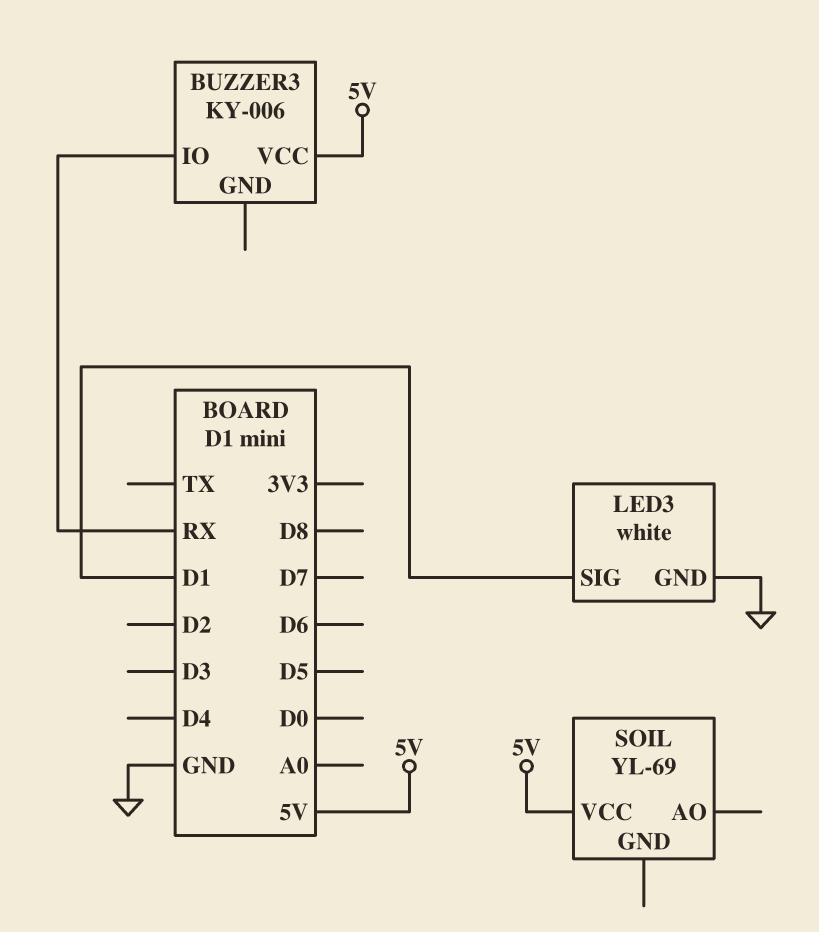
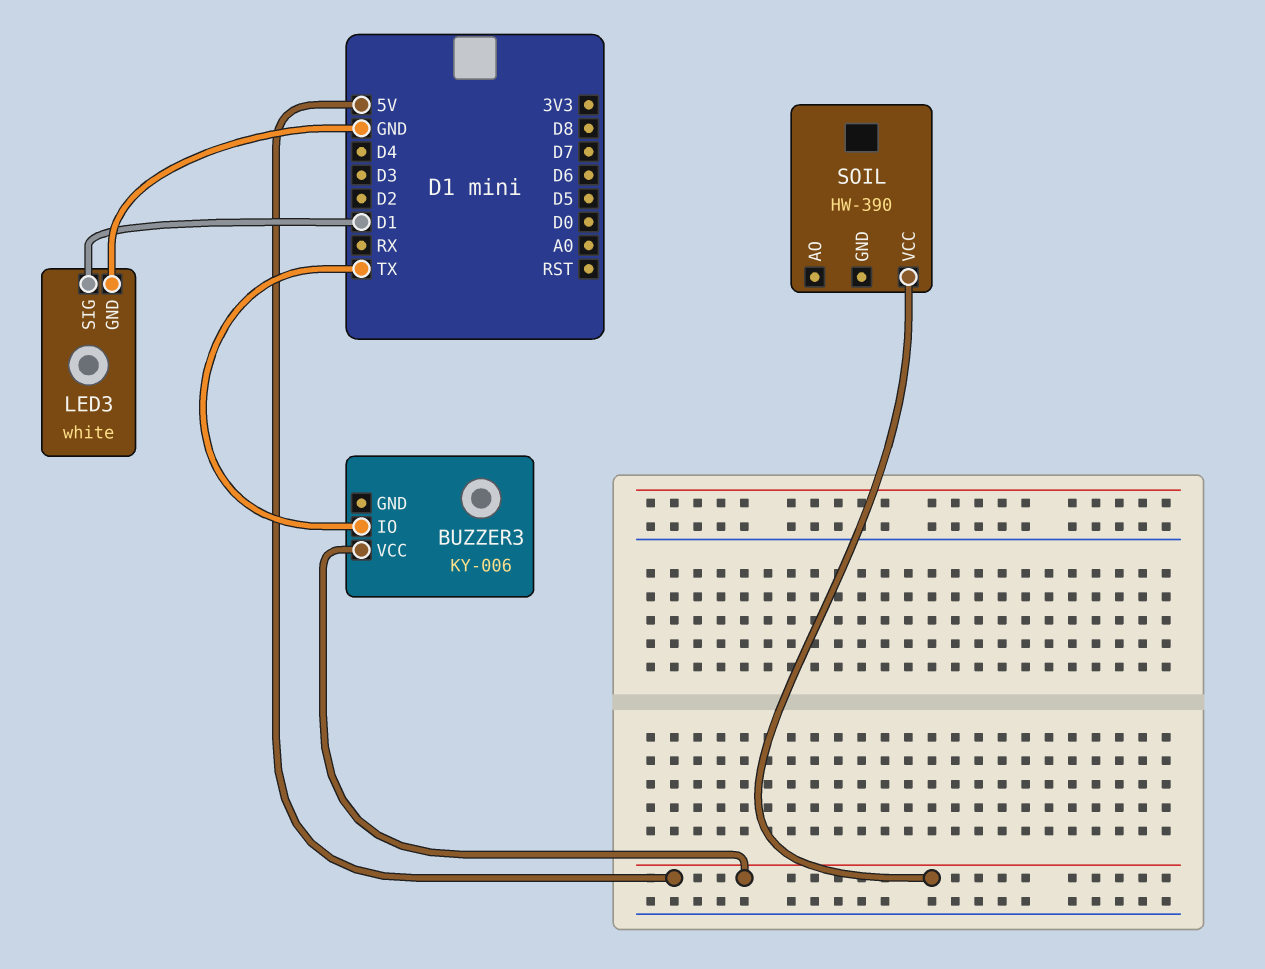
BUZZER3 pin IO: RX -> TX
SOIL: YL-69 -> HW-390

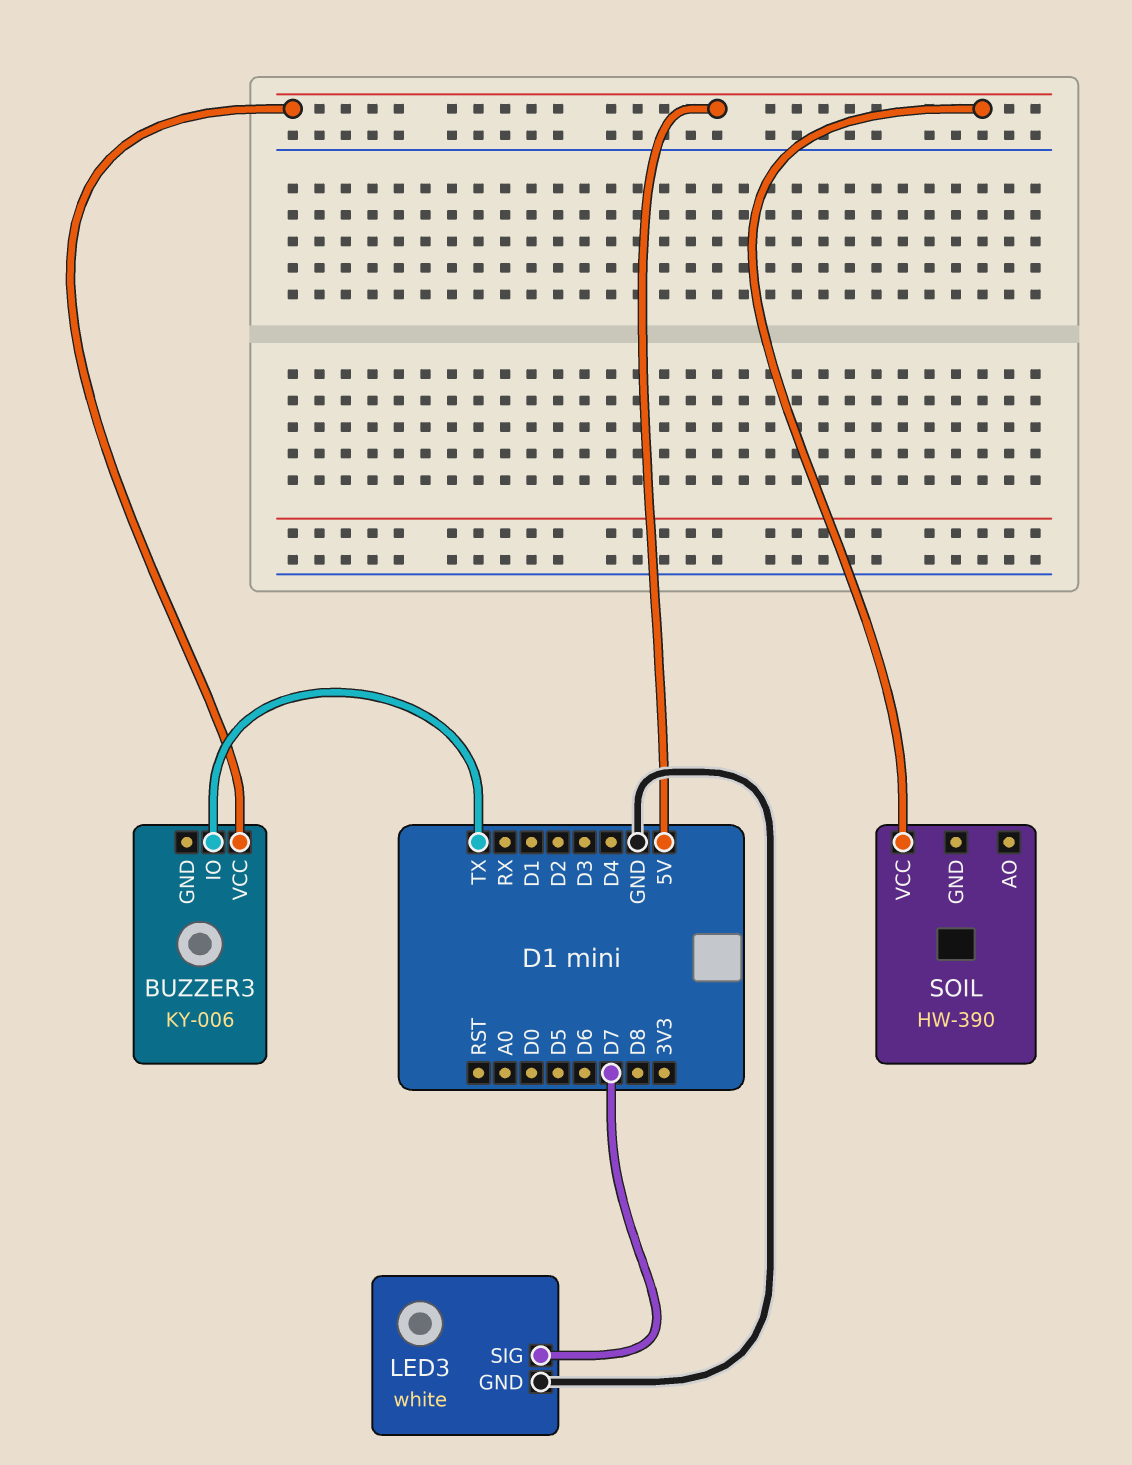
LED3 pin SIG: D1 -> D7

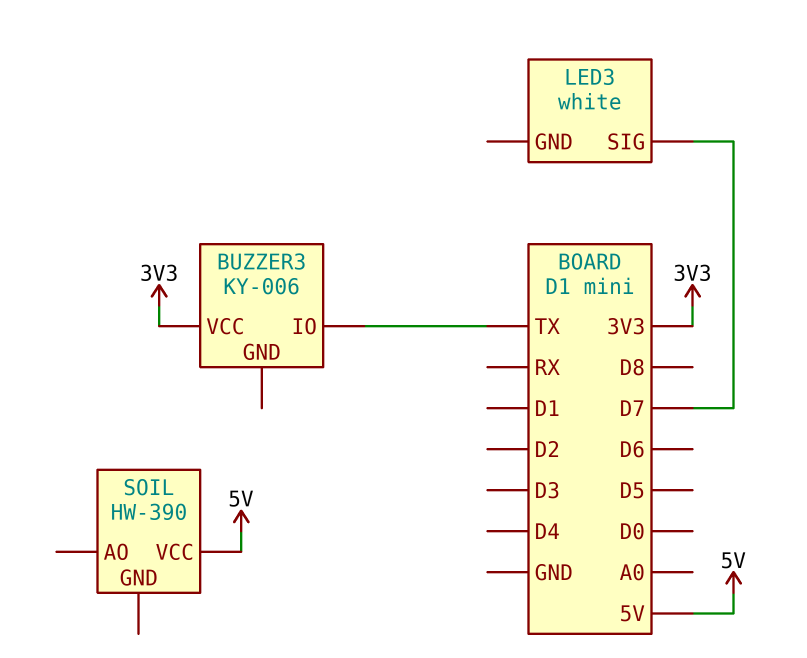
BUZZER3 pin VCC: 5V -> 3V3
LED3 pin GND: GND -> none

